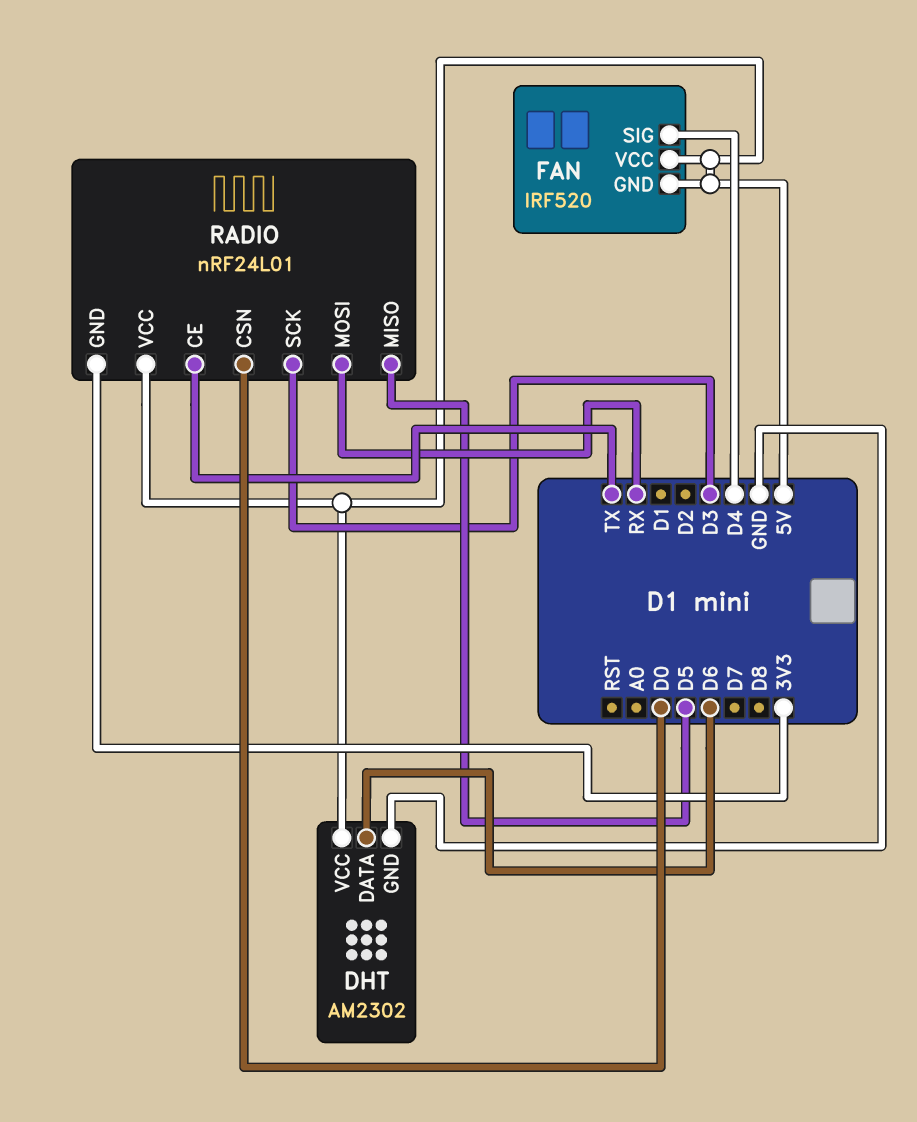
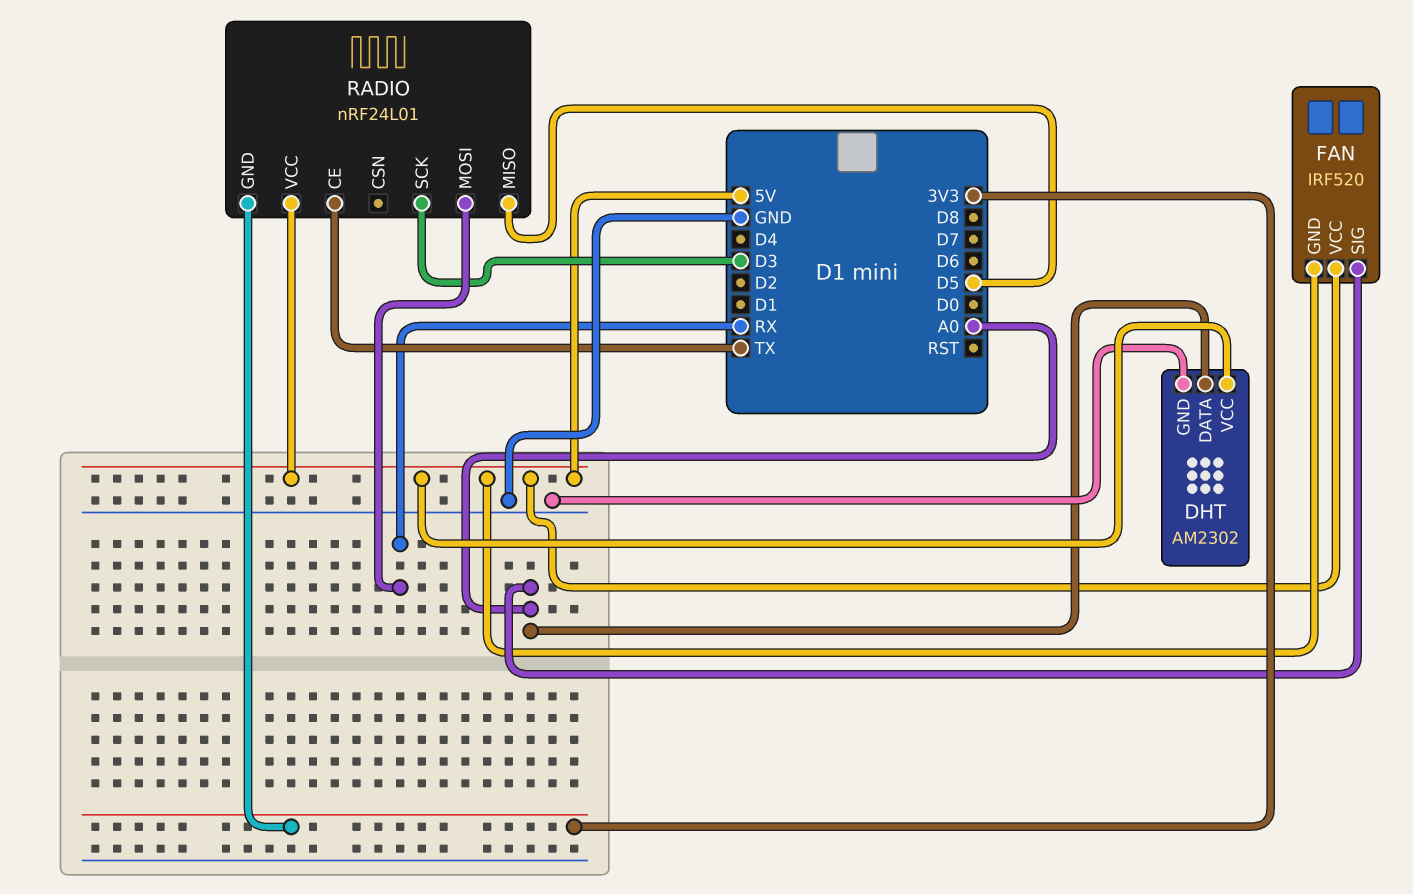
DHT pin DATA: D6 -> A0
FAN pin SIG: D4 -> A0
RADIO pin CSN: D0 -> none

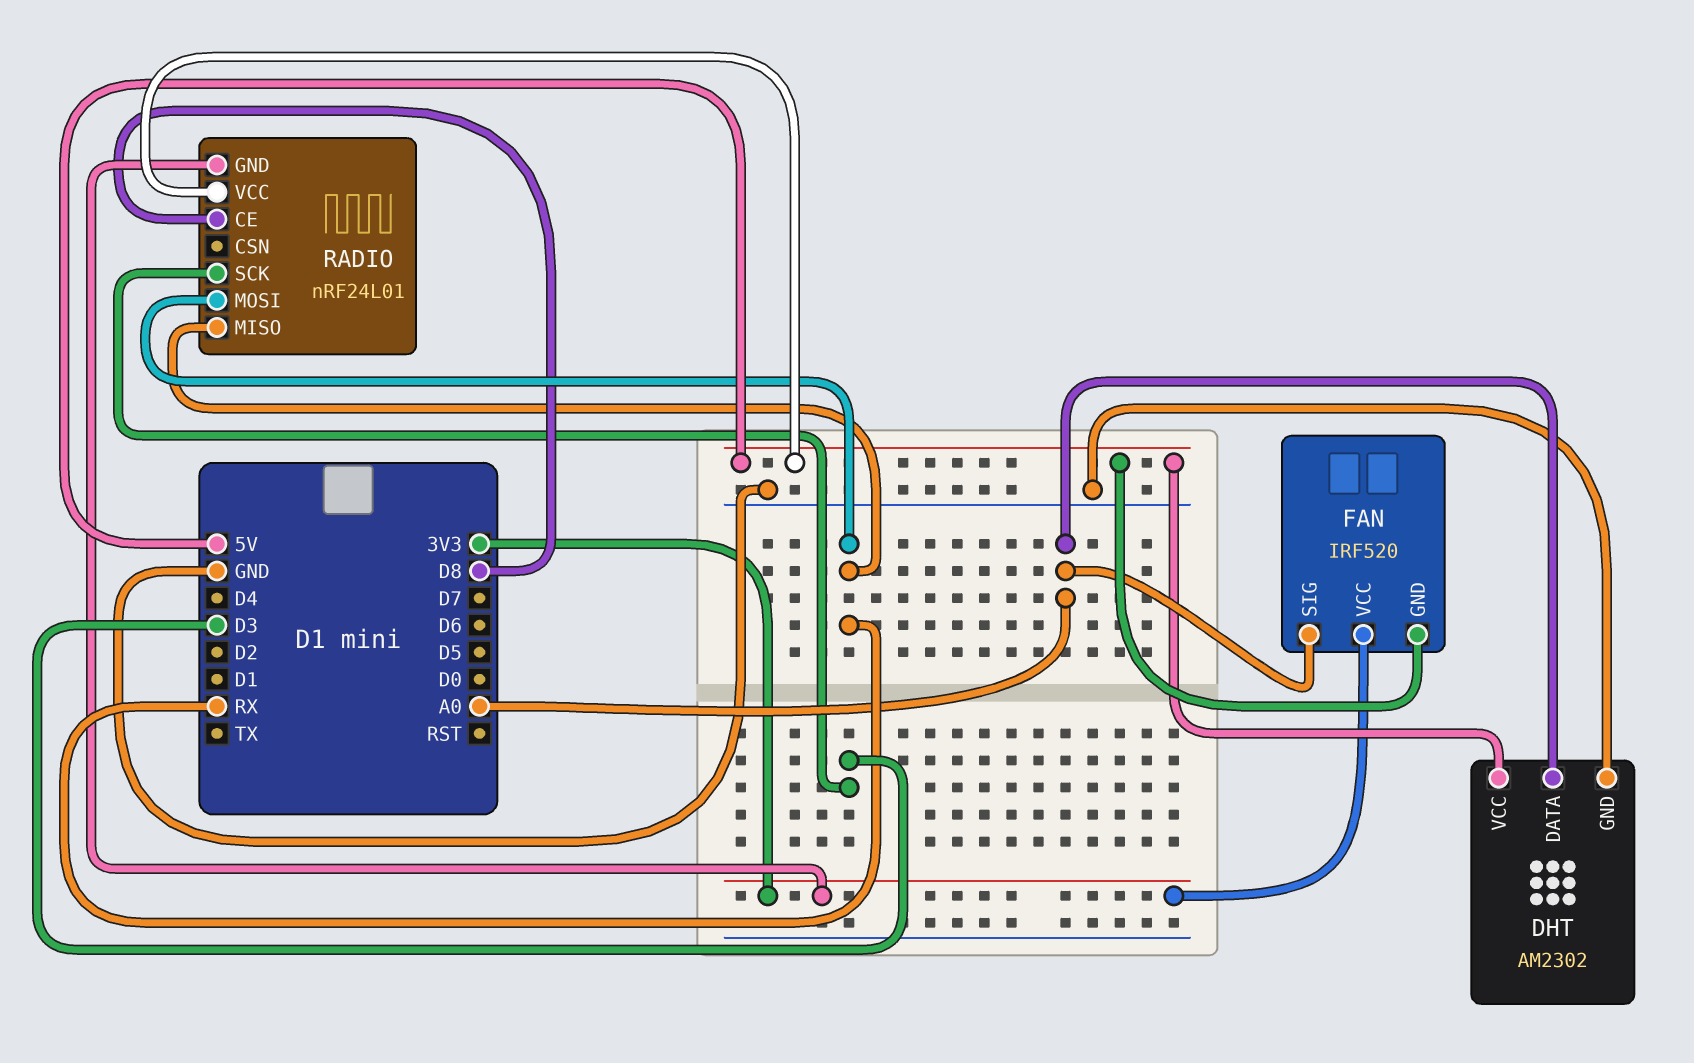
FAN pin VCC: 5V -> 3V3
RADIO pin CE: TX -> D8
RADIO pin MISO: D5 -> RX

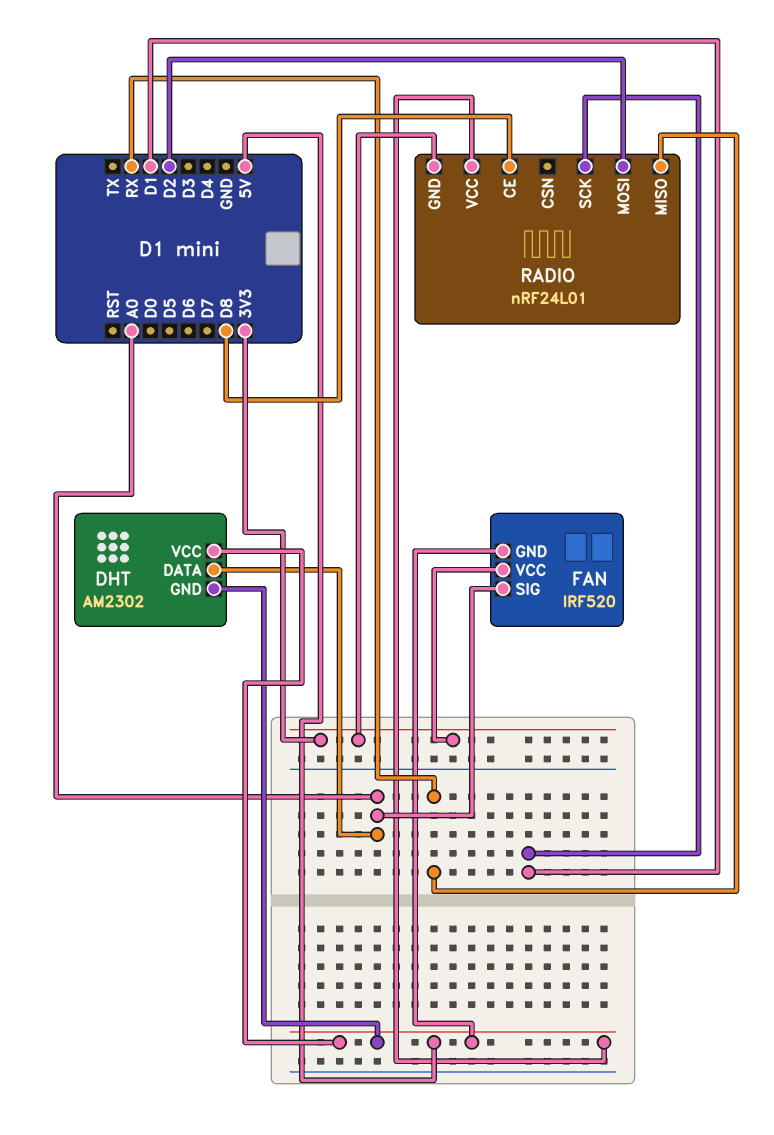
DHT pin GND: GND -> 5V
RADIO pin MOSI: RX -> D2
RADIO pin SCK: D3 -> D1

